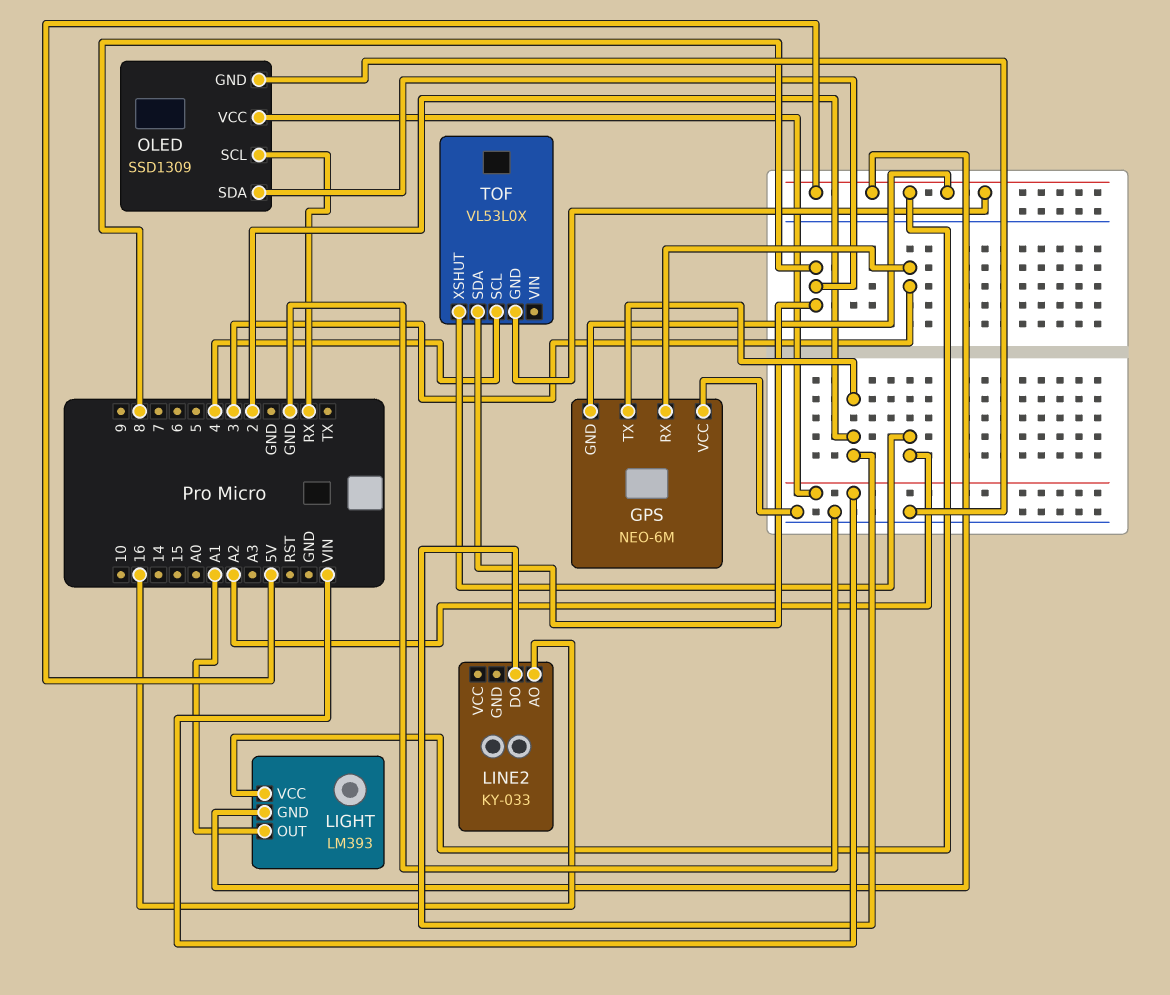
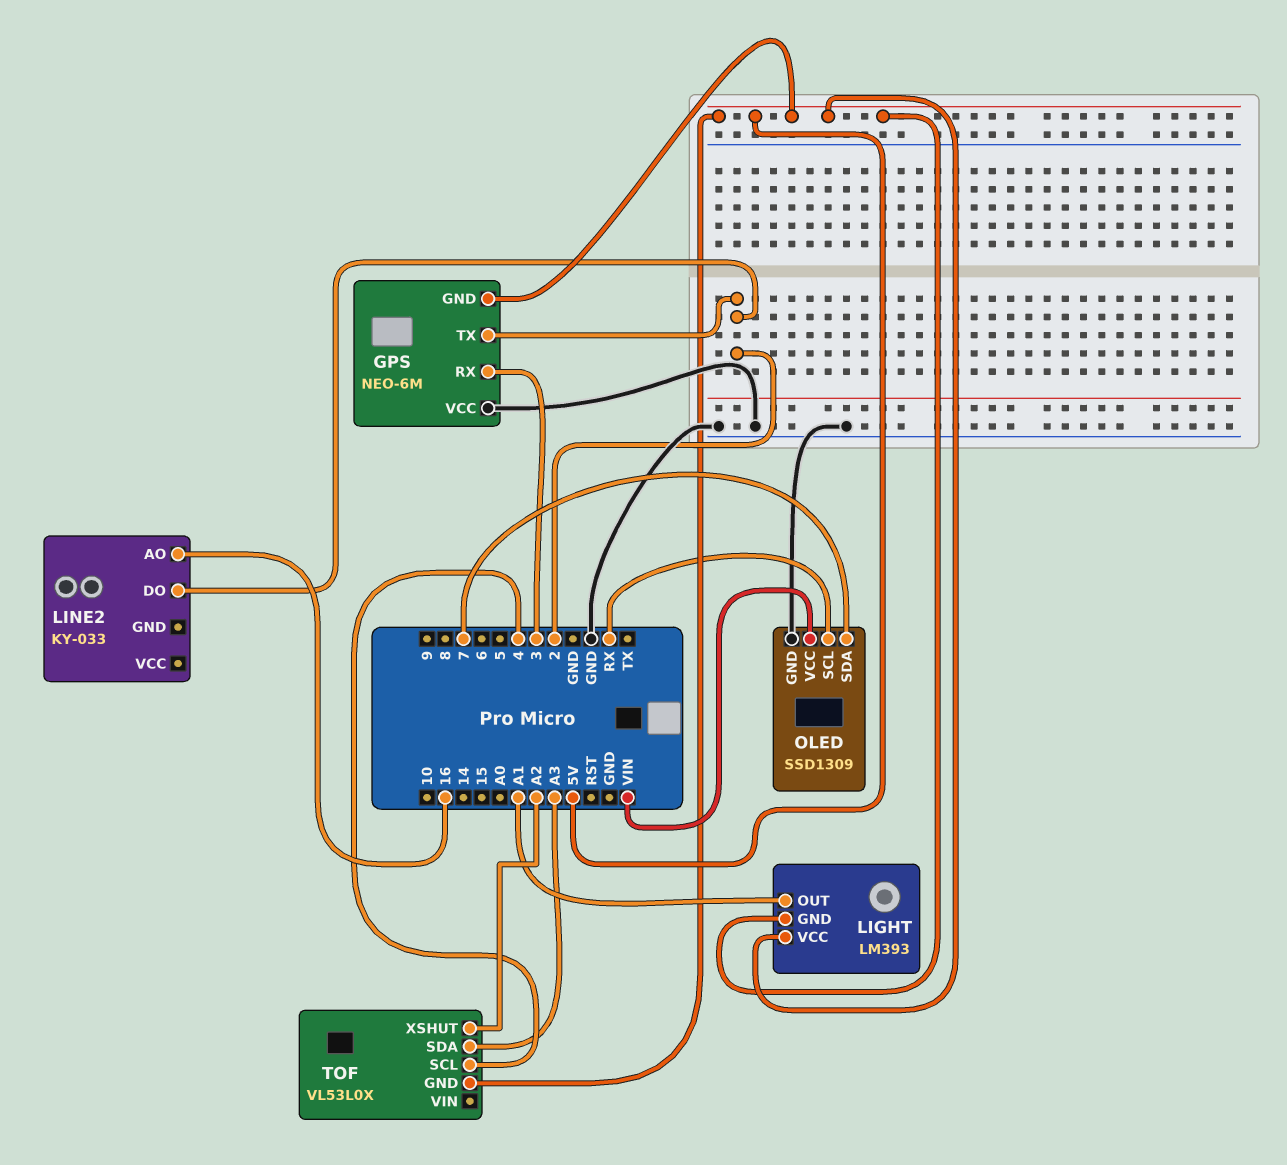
OLED pin SDA: 8 -> 7
TOF pin SDA: 8 -> A3

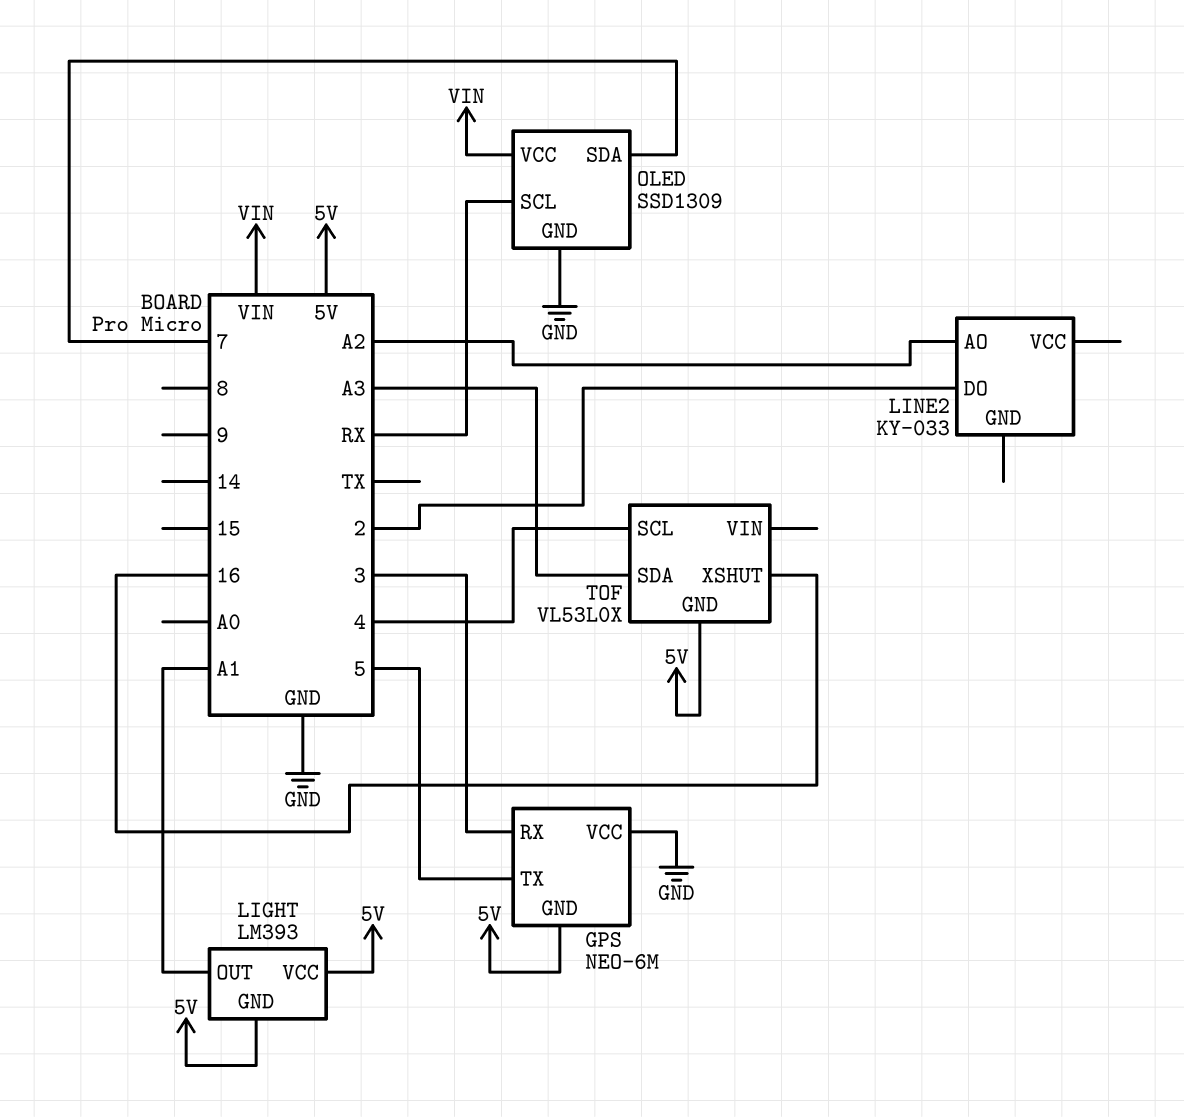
GPS pin TX: 2 -> 5
LINE2 pin AO: 16 -> A2
TOF pin XSHUT: A2 -> 16

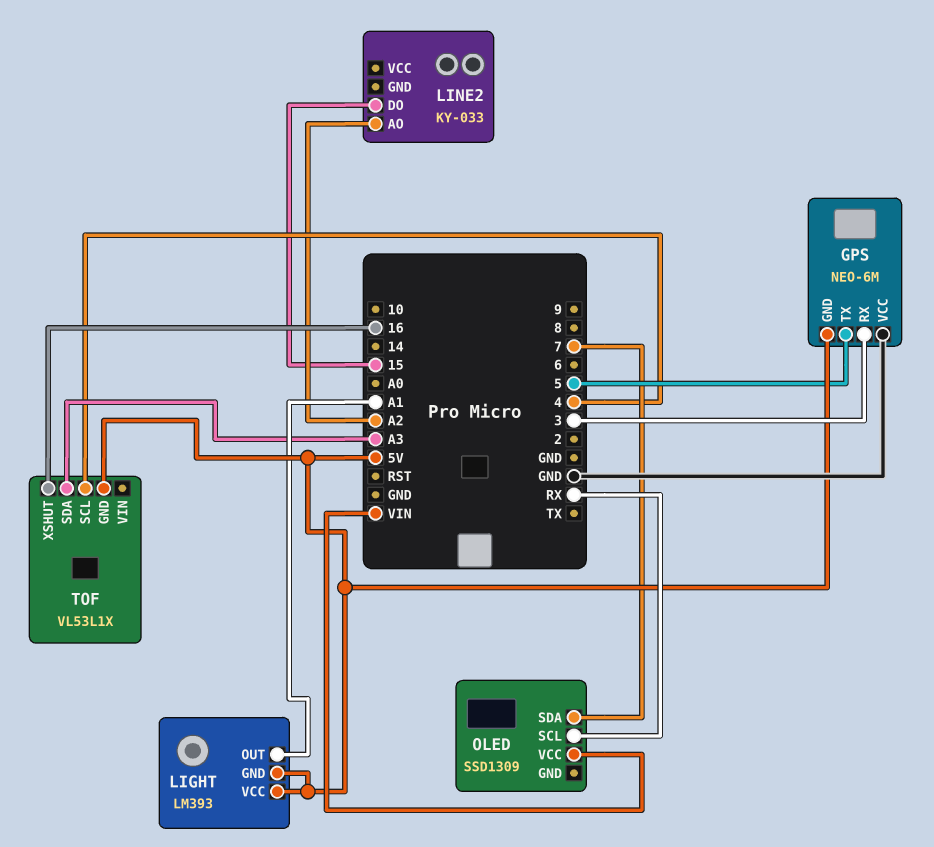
LINE2 pin DO: 2 -> 15
OLED pin GND: GND -> none
TOF: VL53L0X -> VL53L1X

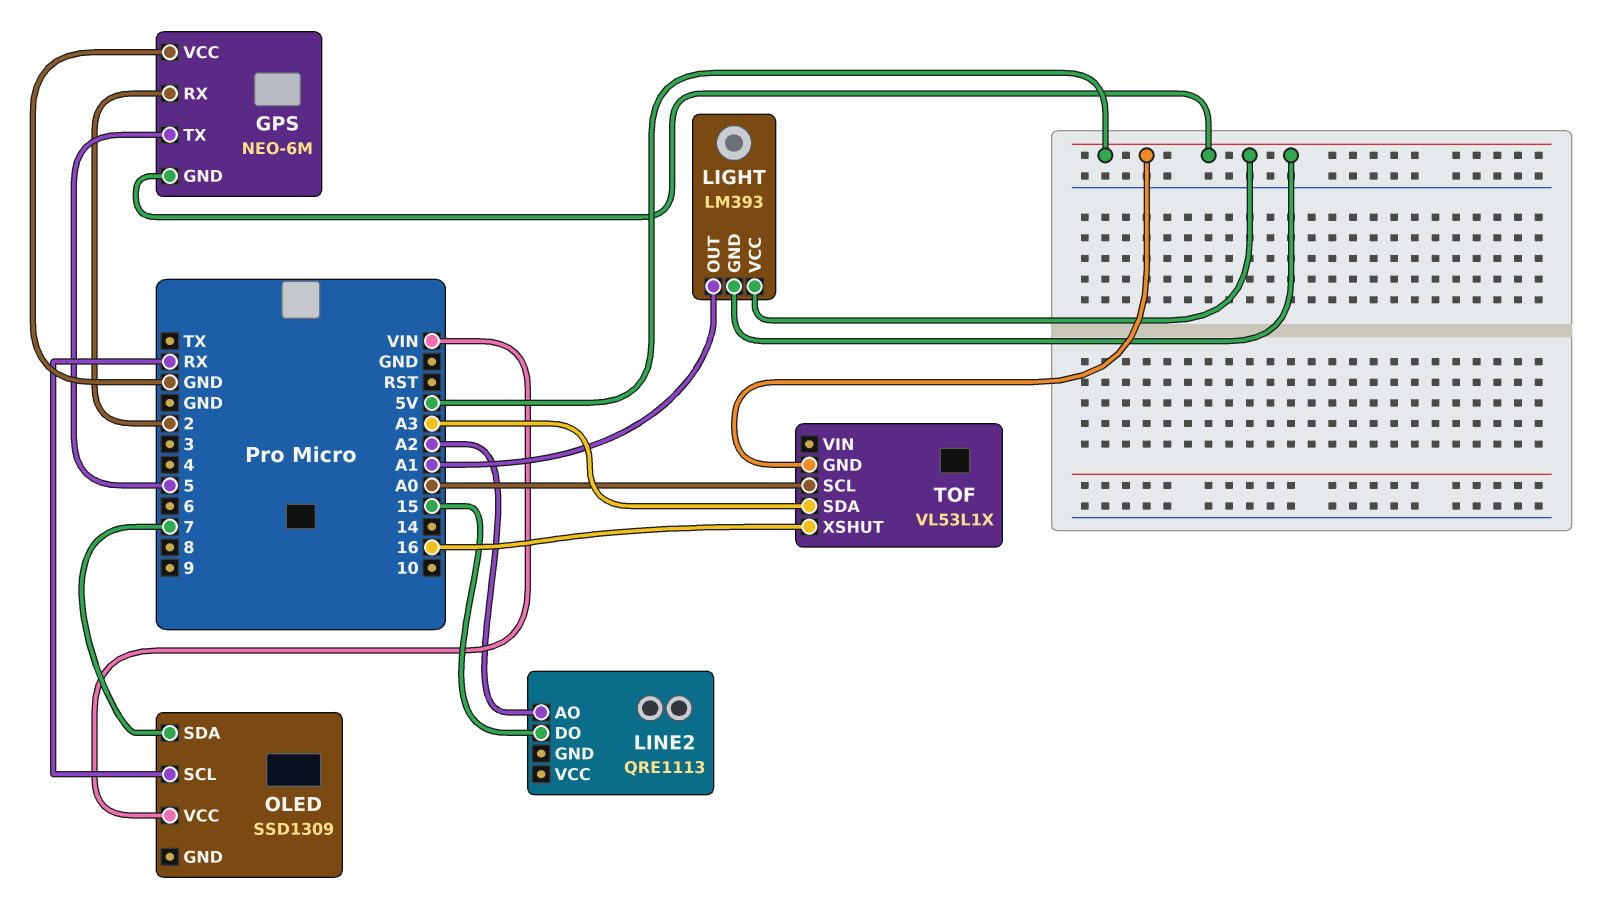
GPS pin RX: 3 -> 2
LINE2: KY-033 -> QRE1113
TOF pin SCL: 4 -> A0

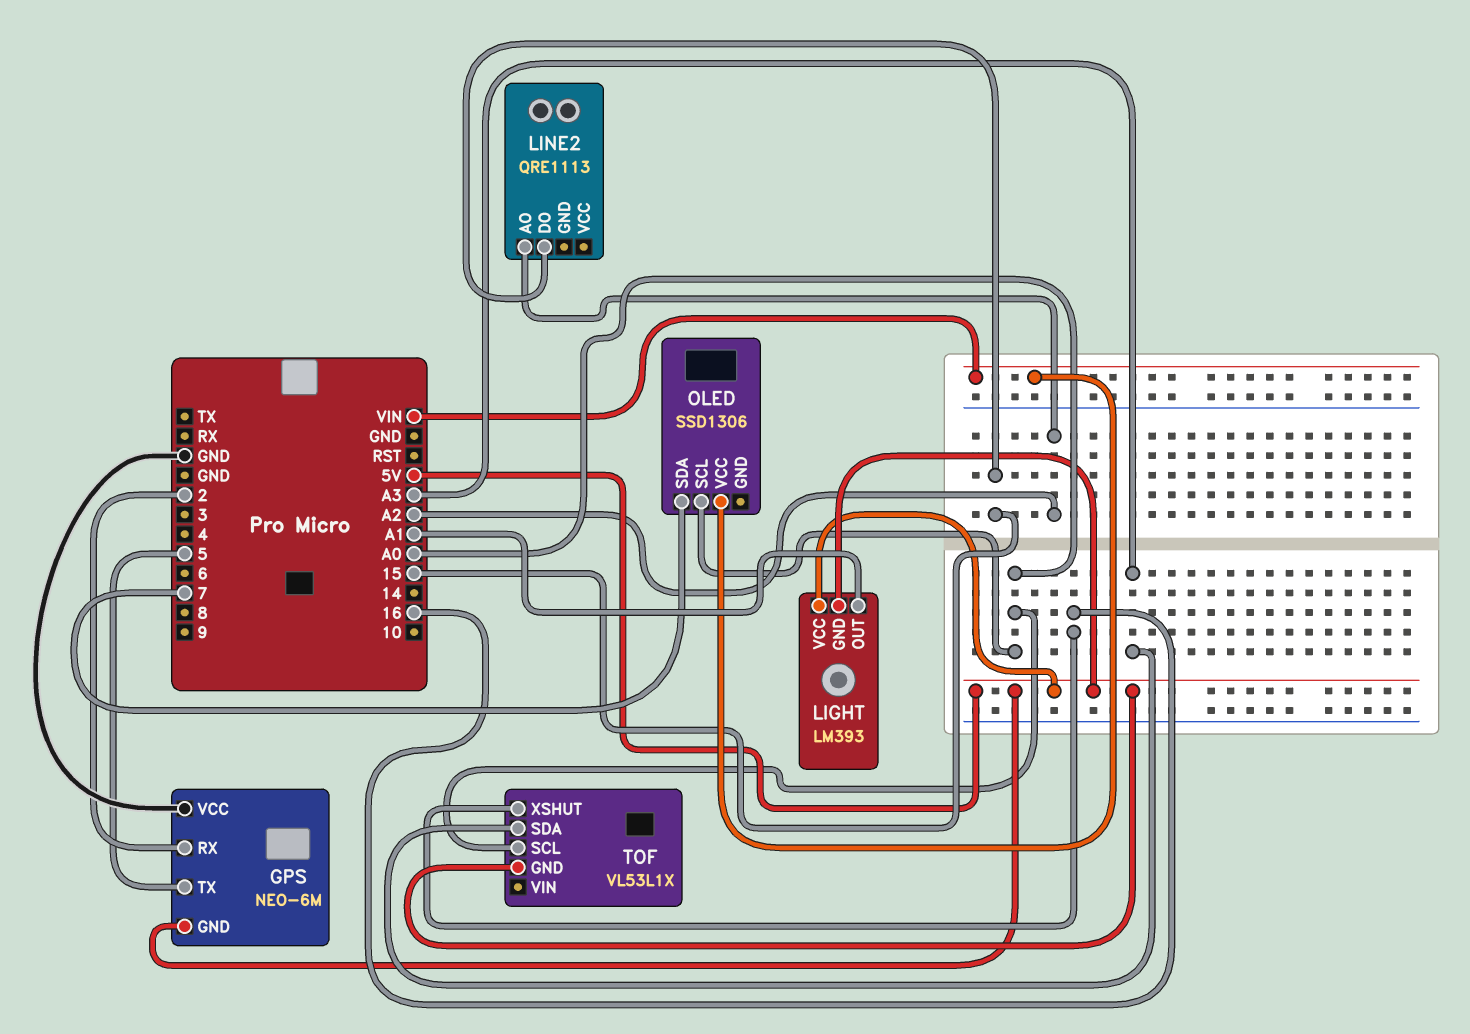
OLED: SSD1309 -> SSD1306
OLED pin SCL: RX -> A0

